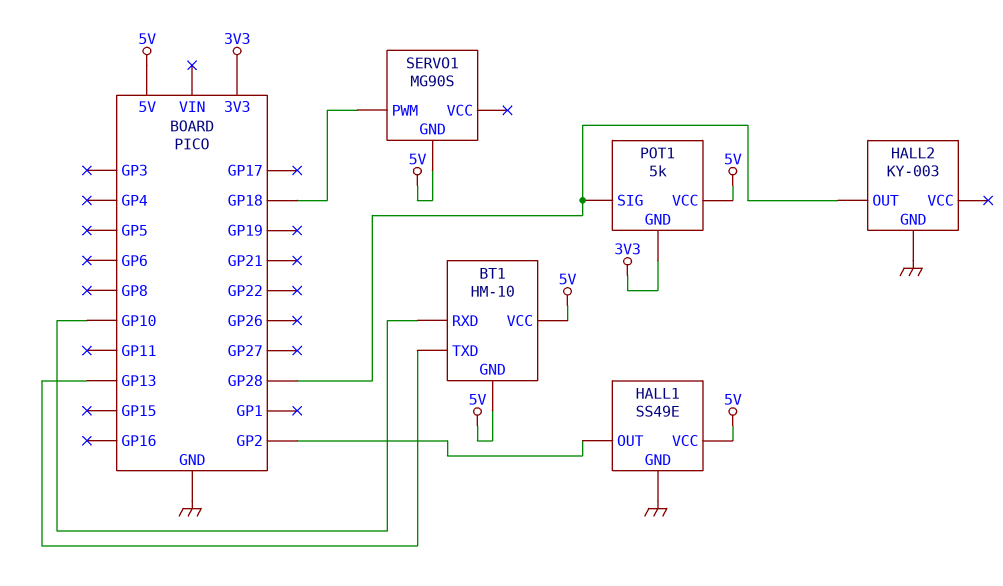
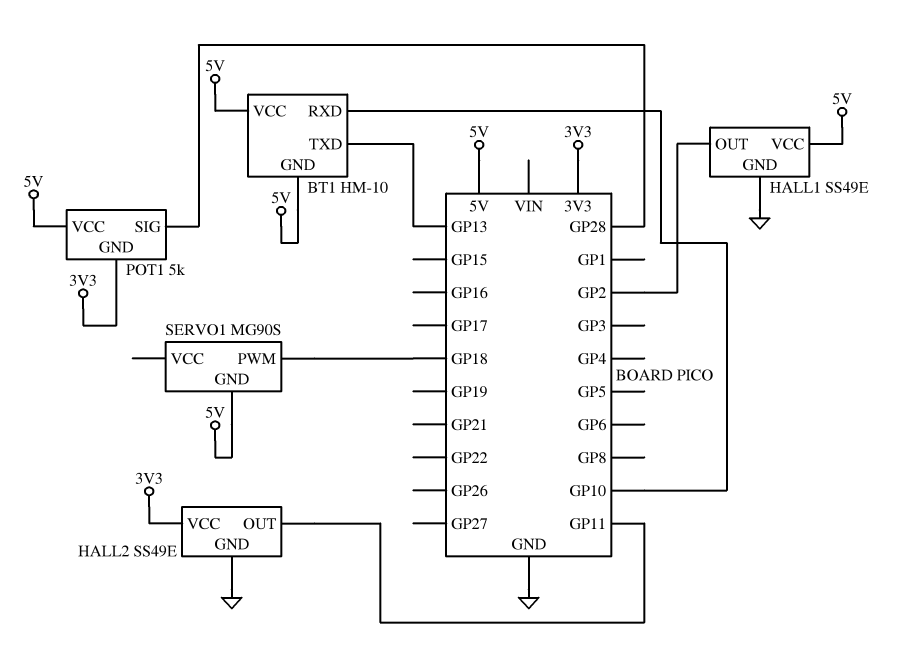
HALL2: KY-003 -> SS49E
HALL2 pin OUT: GP28 -> GP11
HALL2 pin VCC: none -> 3V3

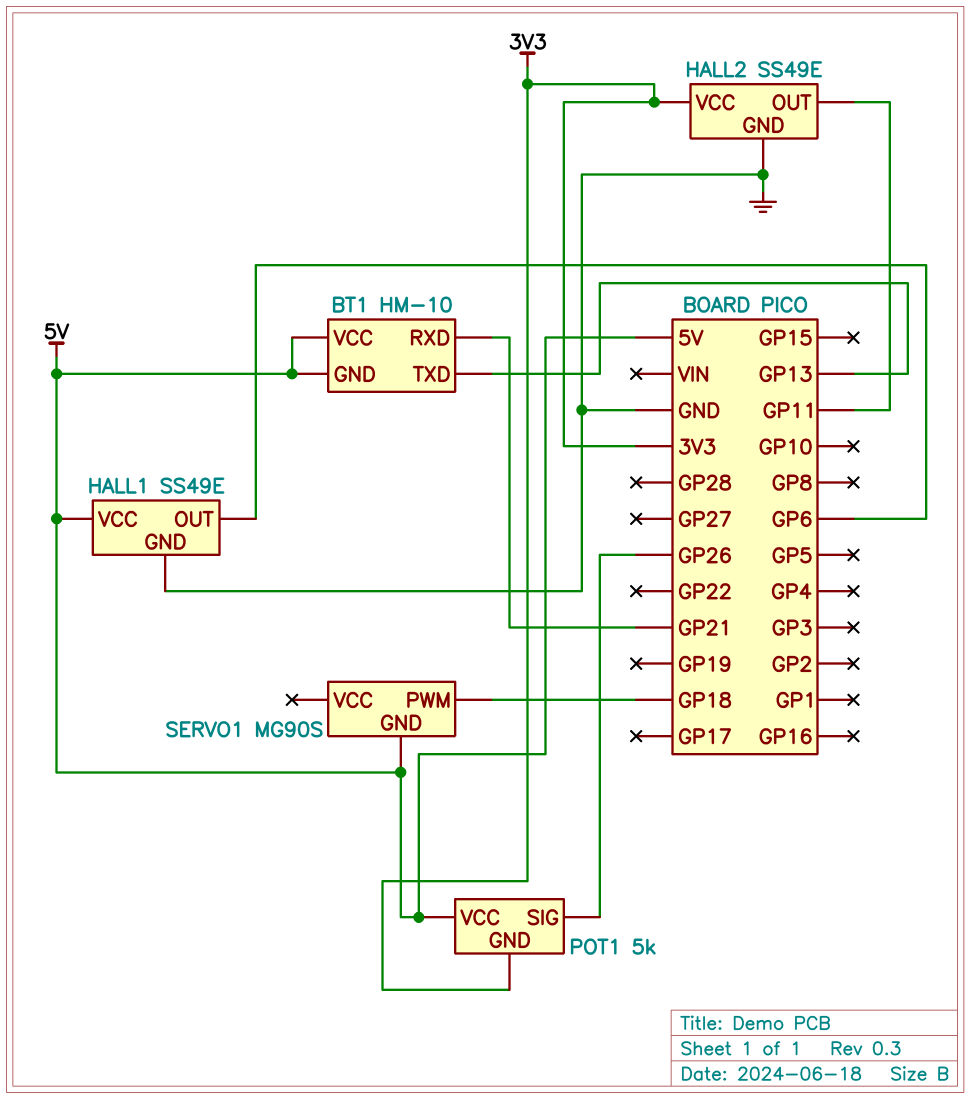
BT1 pin RXD: GP10 -> GP21
HALL1 pin OUT: GP2 -> GP6
POT1 pin SIG: GP28 -> GP26

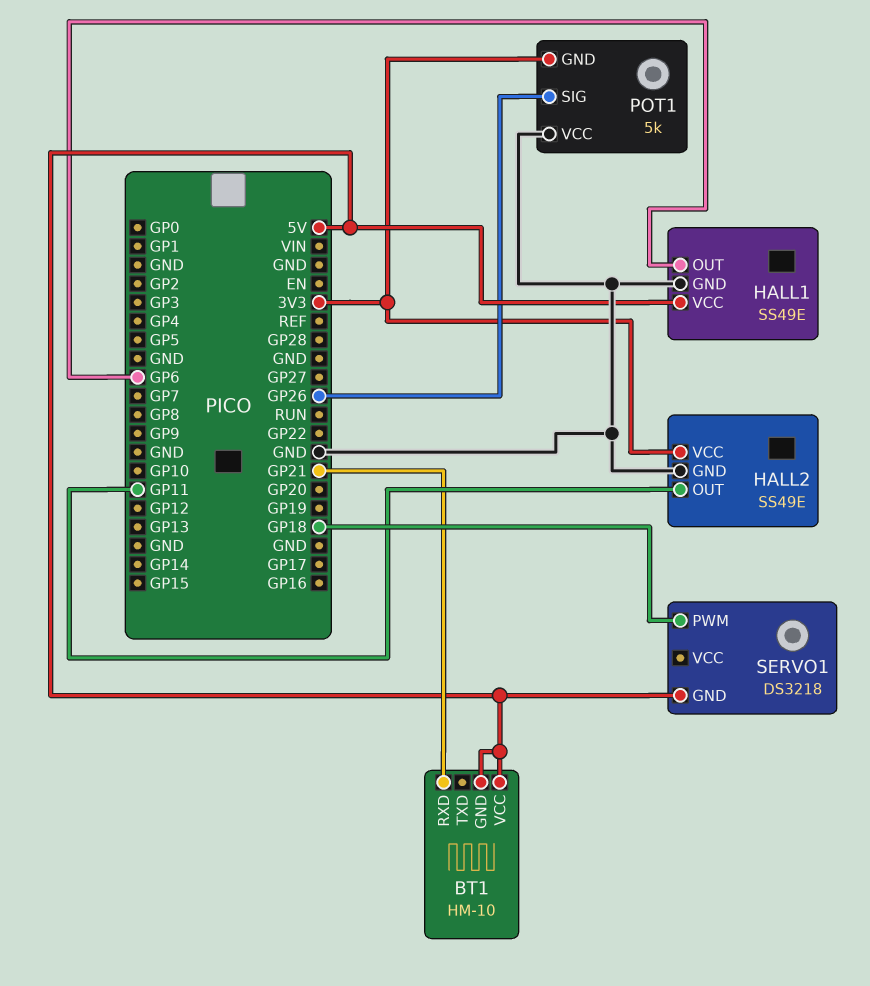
BT1 pin TXD: GP13 -> none
POT1 pin VCC: 5V -> GND
SERVO1: MG90S -> DS3218

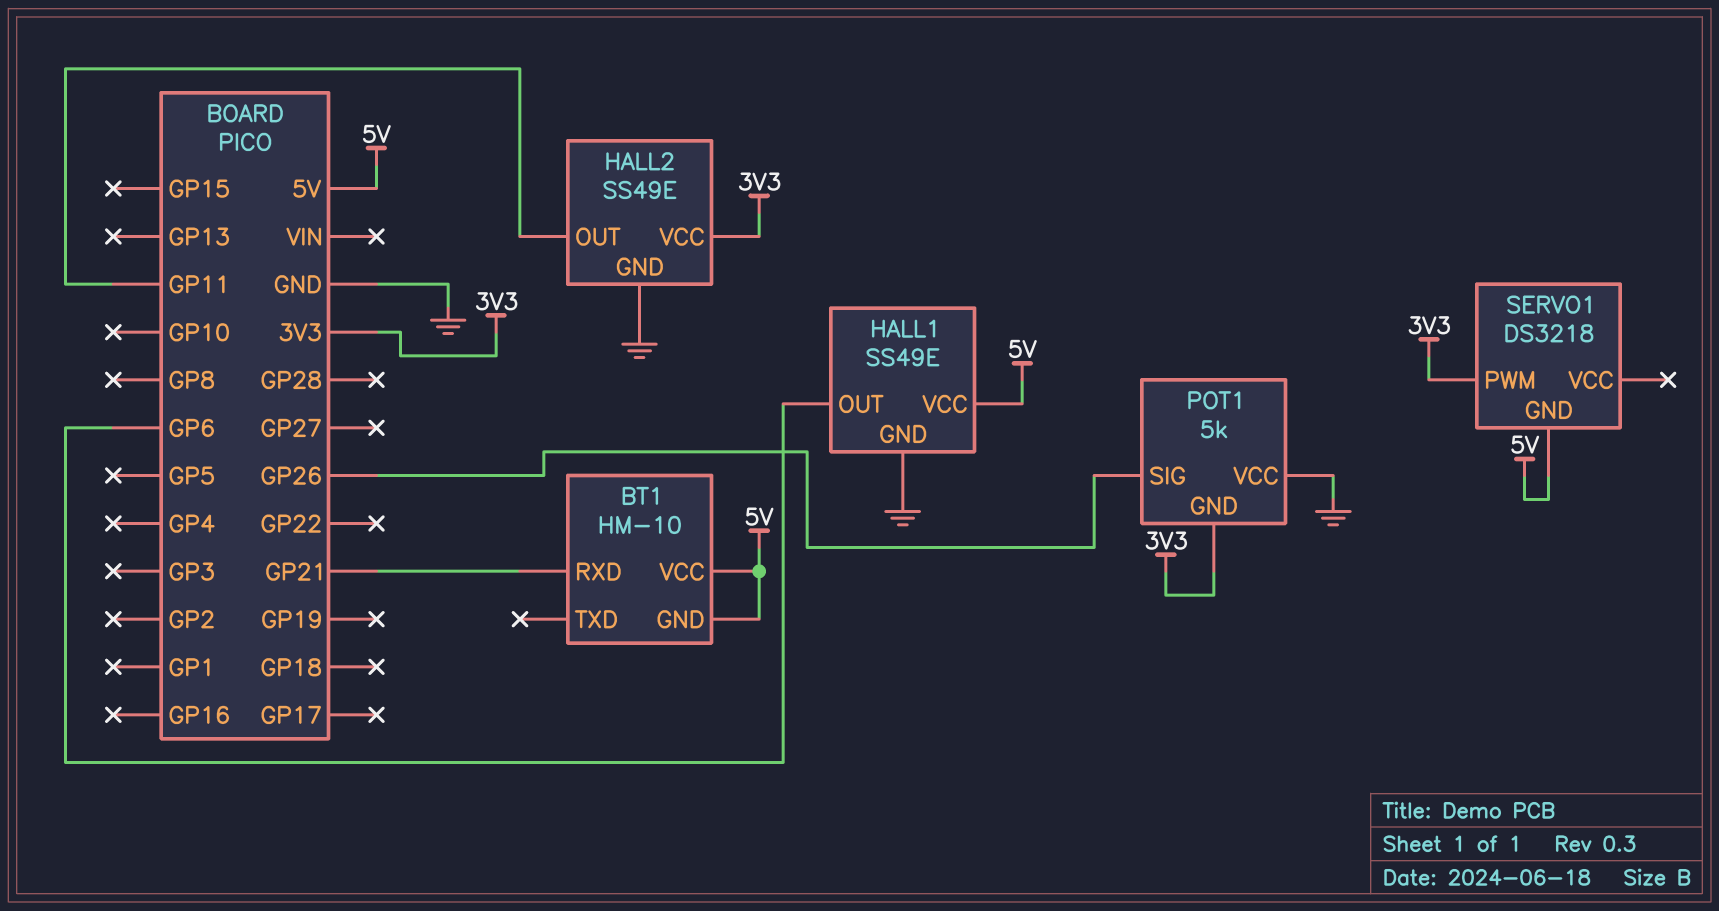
SERVO1 pin PWM: GP18 -> 3V3

